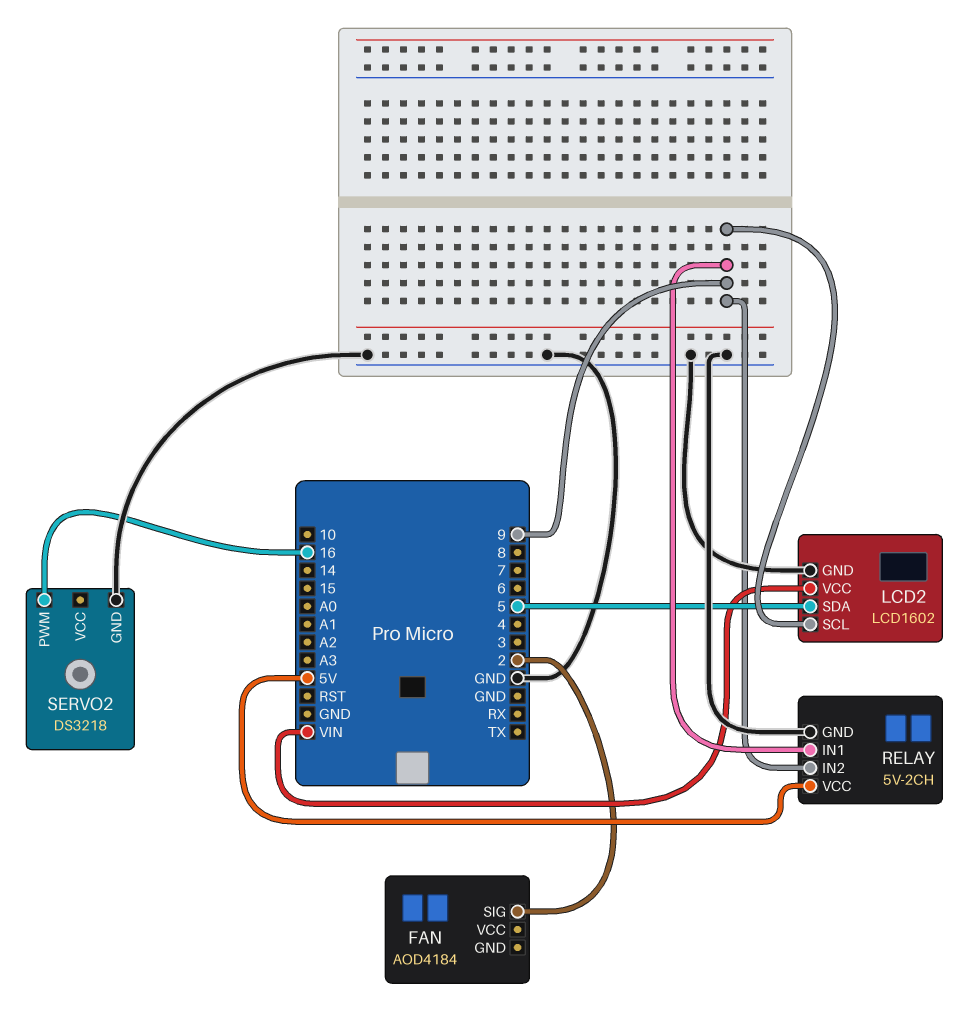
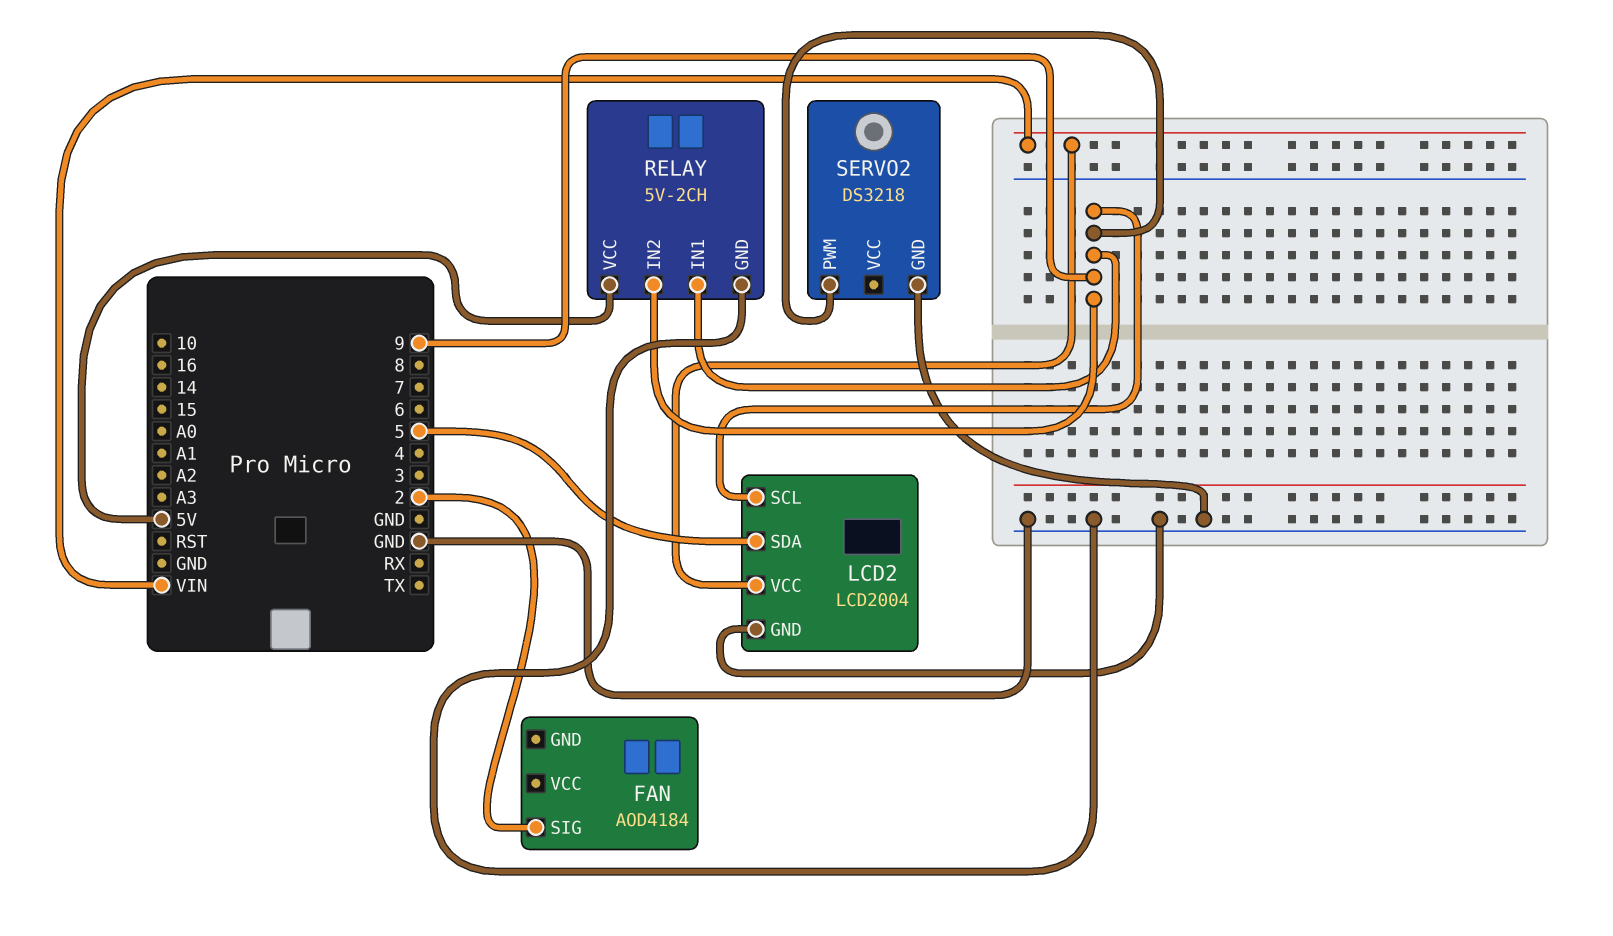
LCD2: LCD1602 -> LCD2004
SERVO2 pin PWM: 16 -> 9

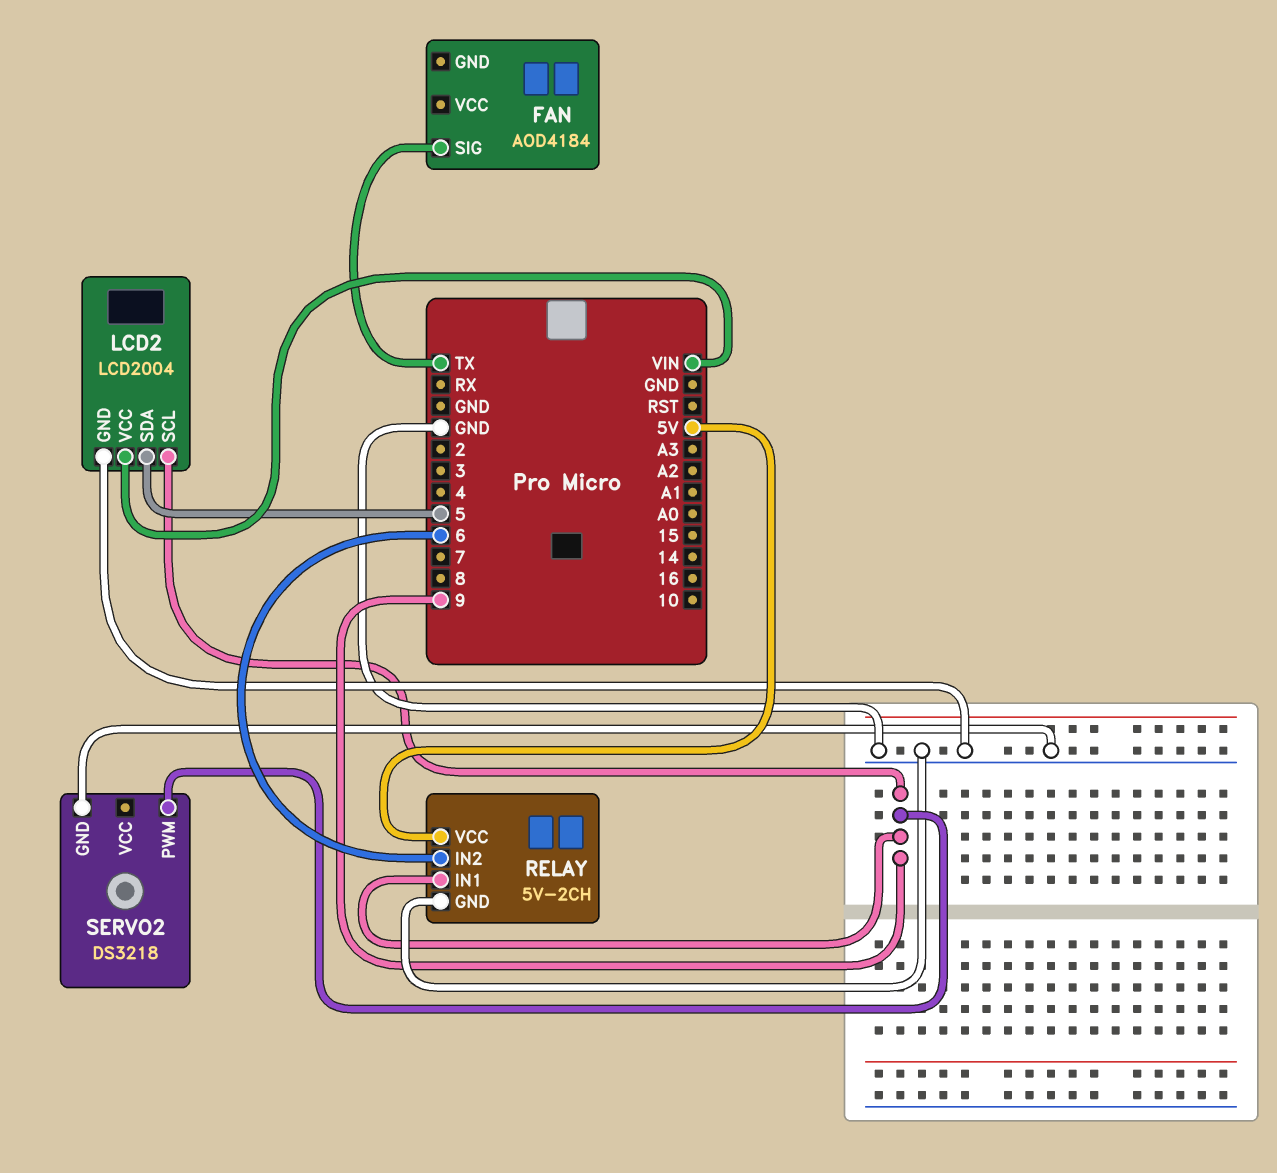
FAN pin SIG: 2 -> TX
RELAY pin IN2: 9 -> 6

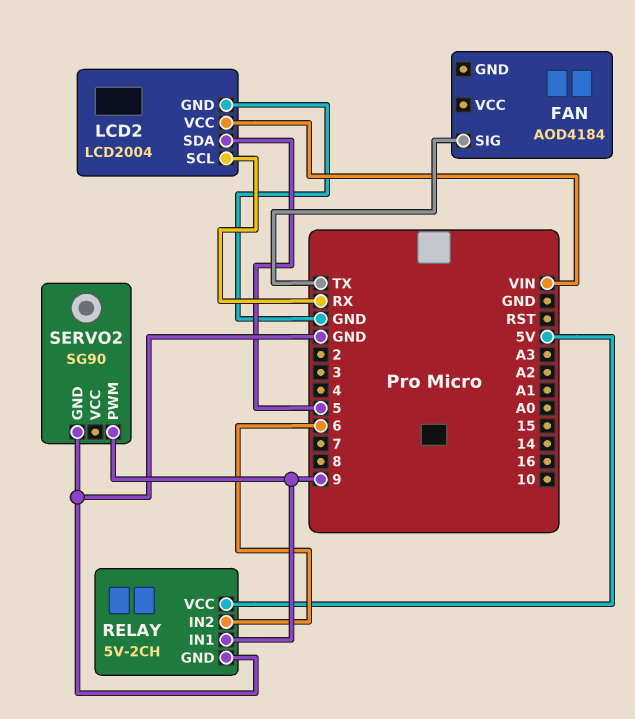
LCD2 pin SCL: 9 -> RX
SERVO2: DS3218 -> SG90

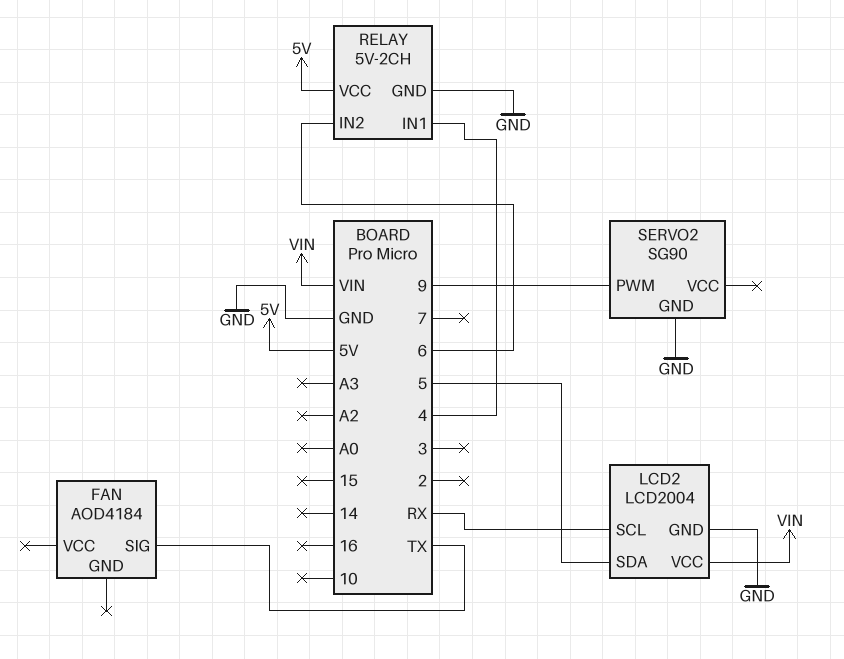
RELAY pin IN1: 9 -> 4

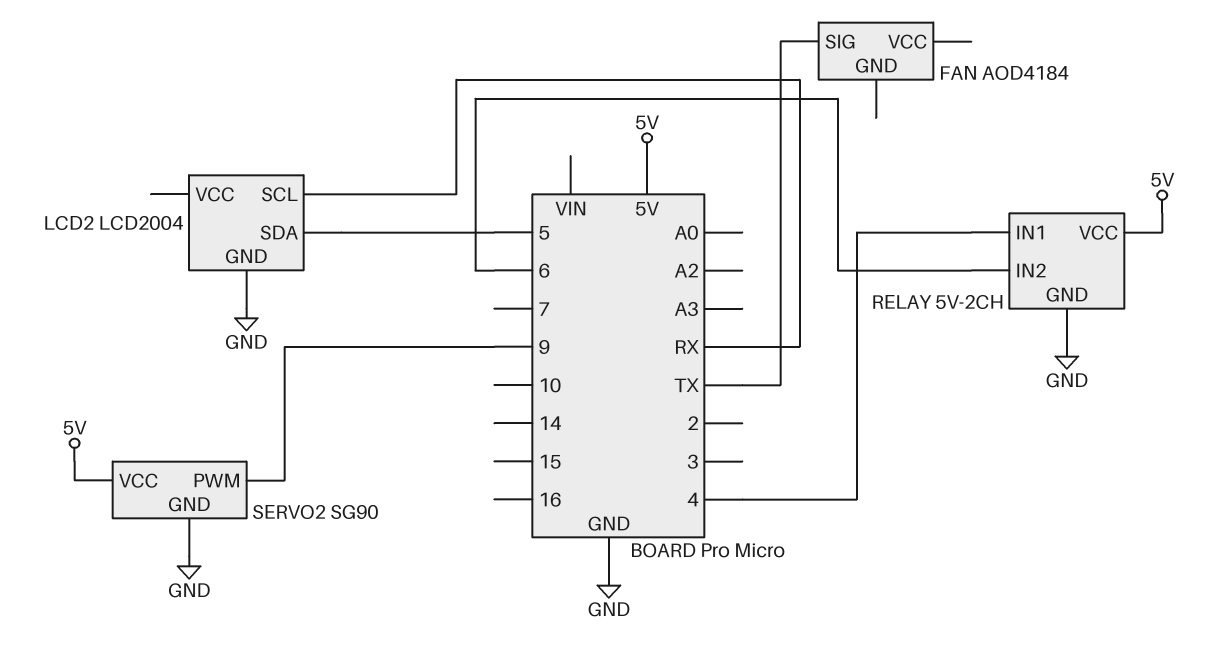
LCD2 pin VCC: VIN -> none
SERVO2 pin VCC: none -> 5V

